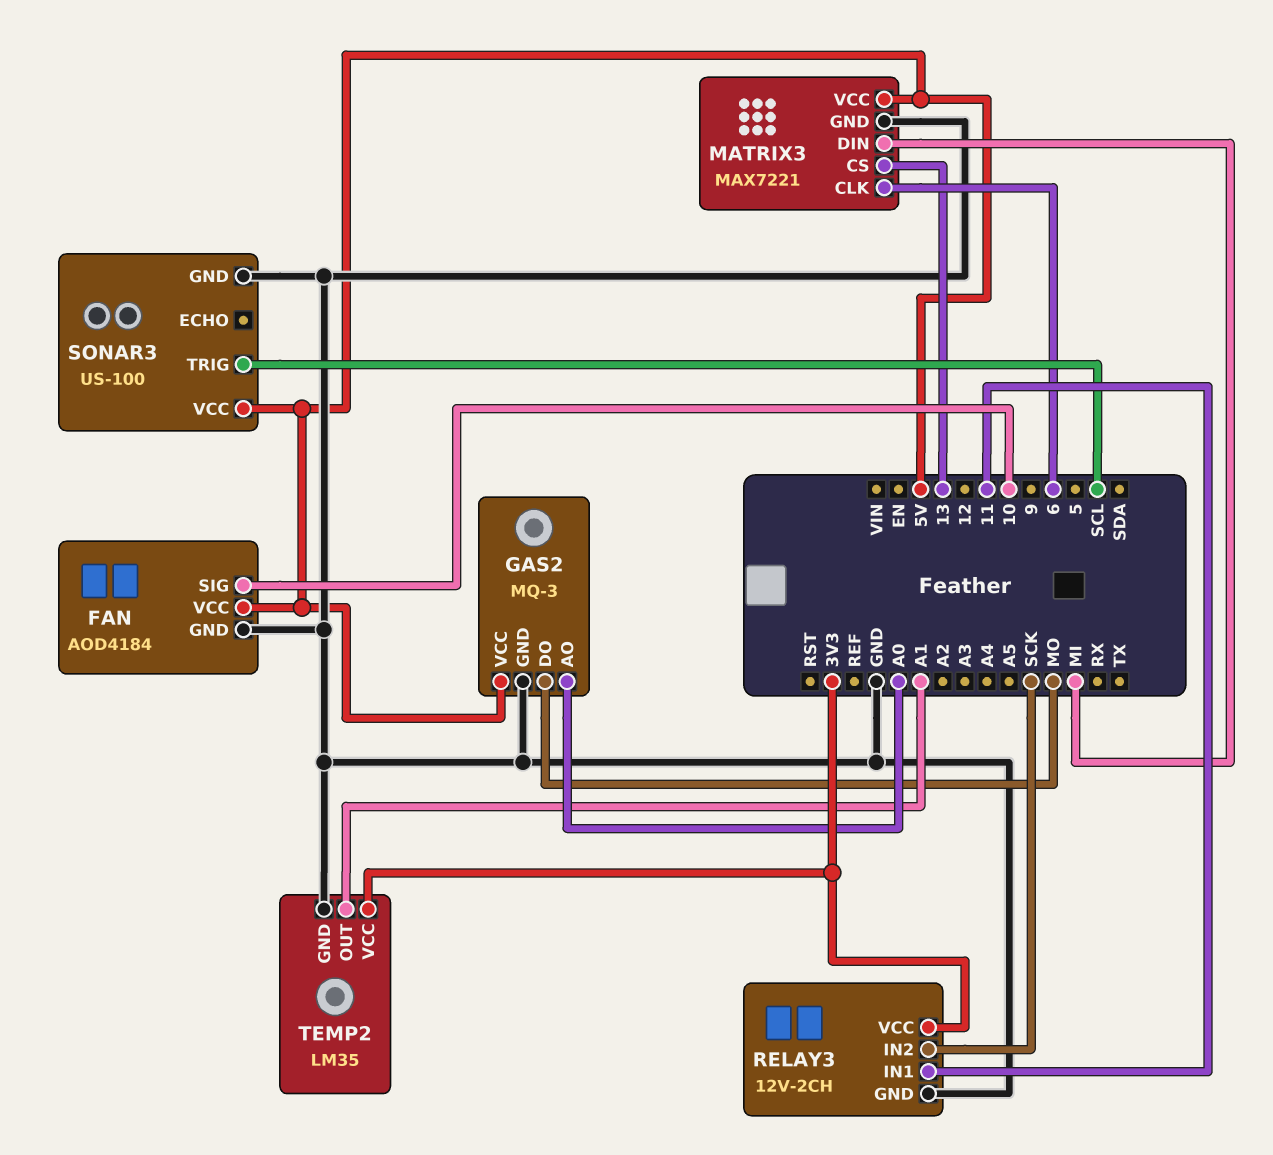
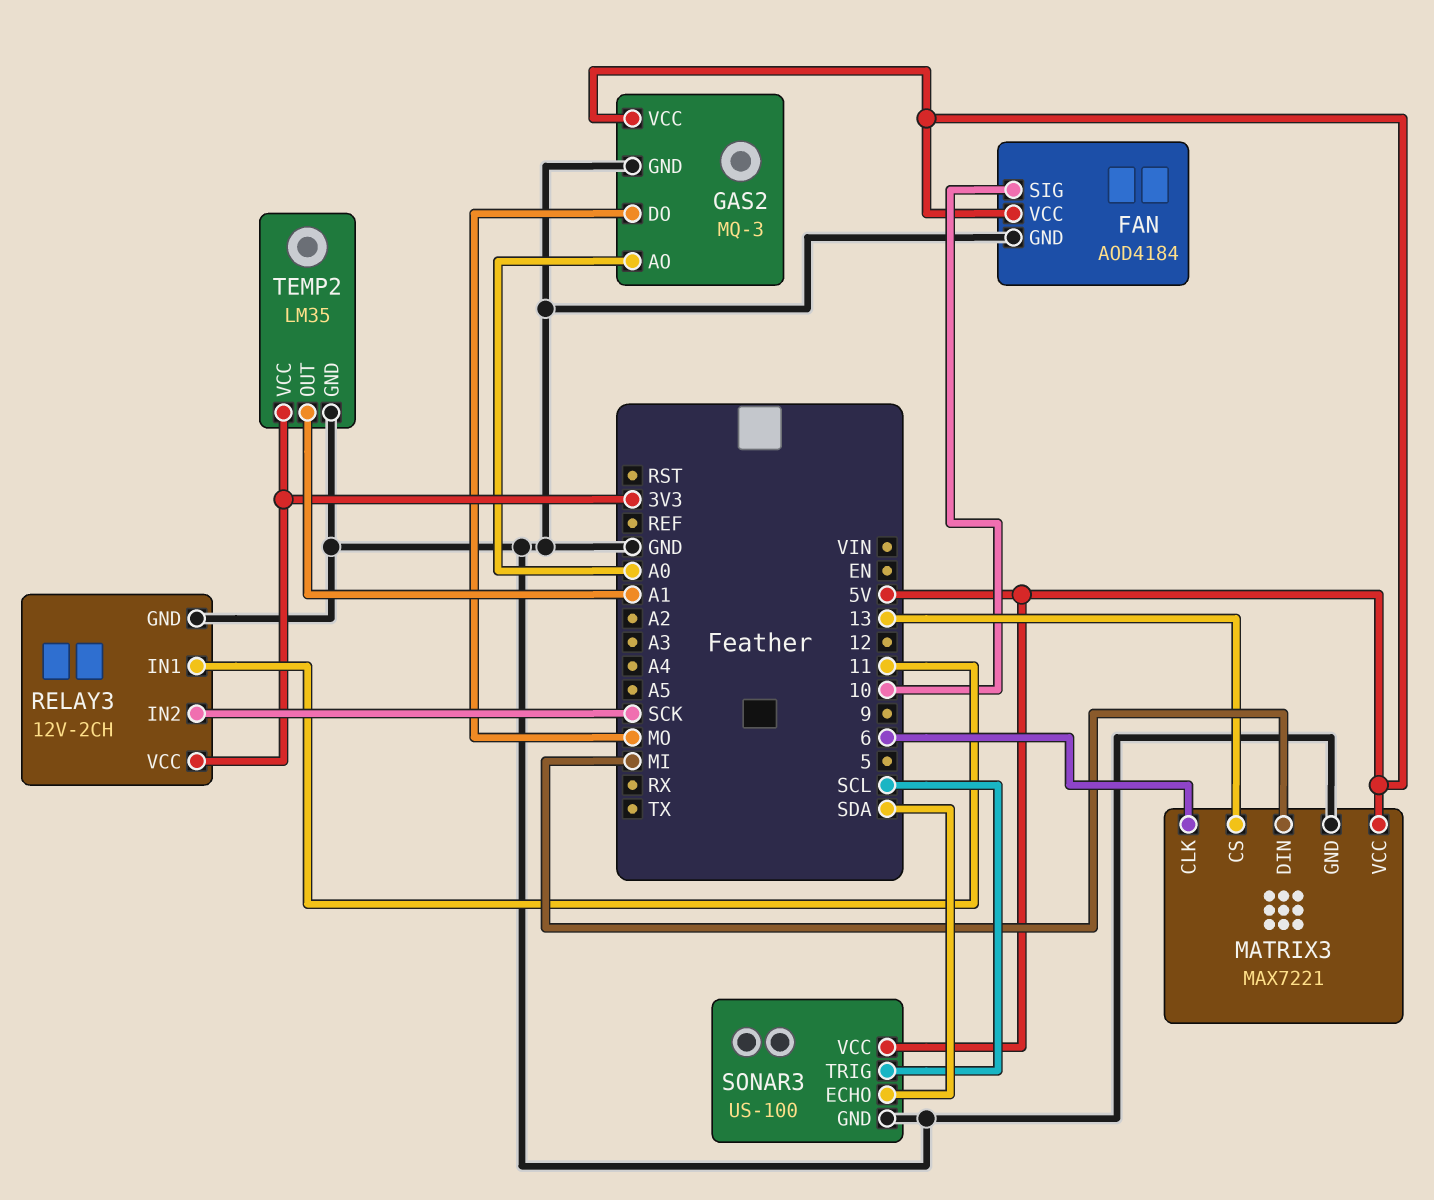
SONAR3 pin ECHO: none -> SDA

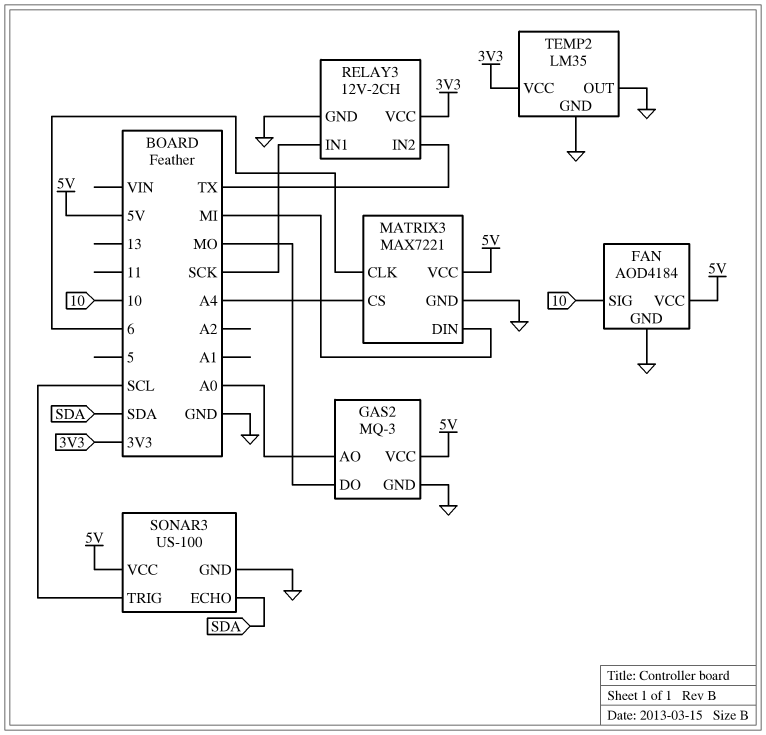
MATRIX3 pin CS: 13 -> A4
RELAY3 pin IN1: 11 -> SCK
RELAY3 pin IN2: SCK -> TX
TEMP2 pin OUT: A1 -> GND

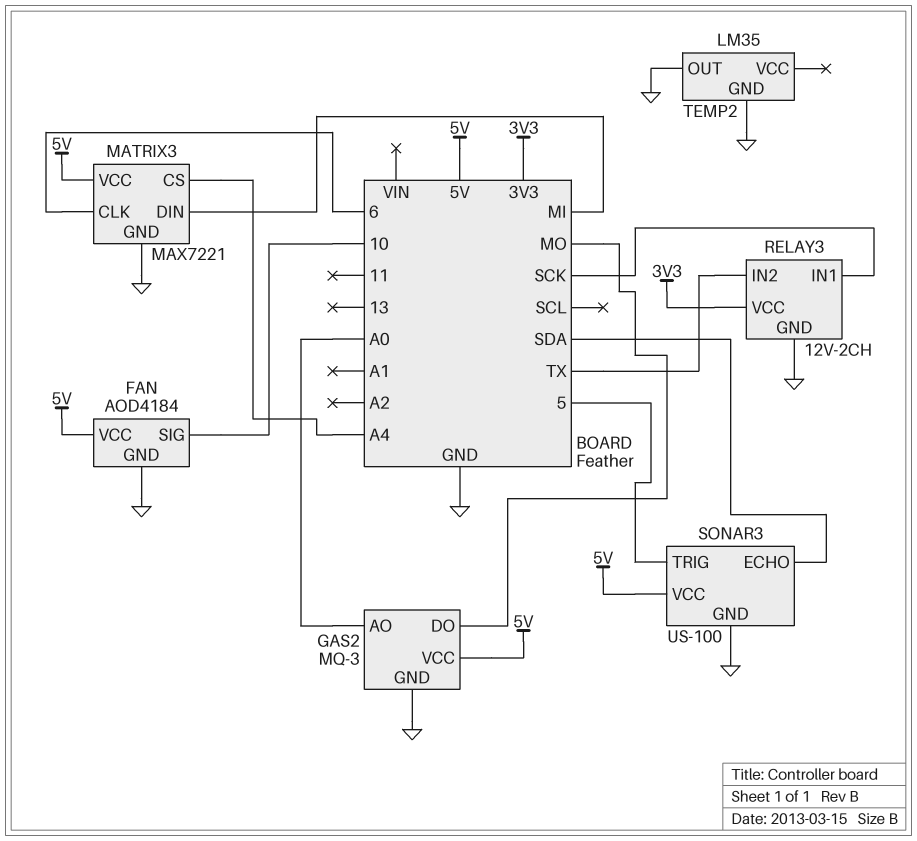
SONAR3 pin TRIG: SCL -> 5
TEMP2 pin VCC: 3V3 -> none

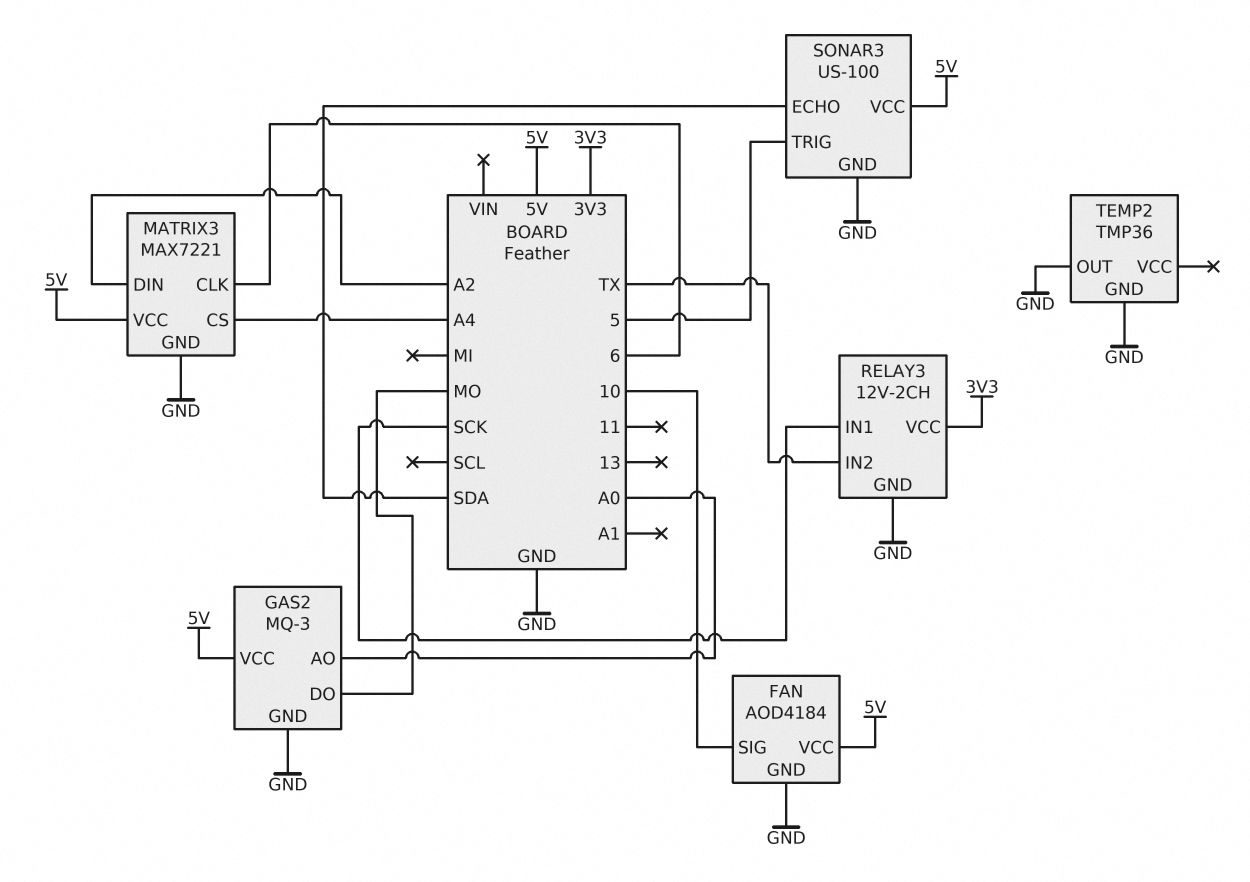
MATRIX3 pin DIN: MI -> A2
TEMP2: LM35 -> TMP36

